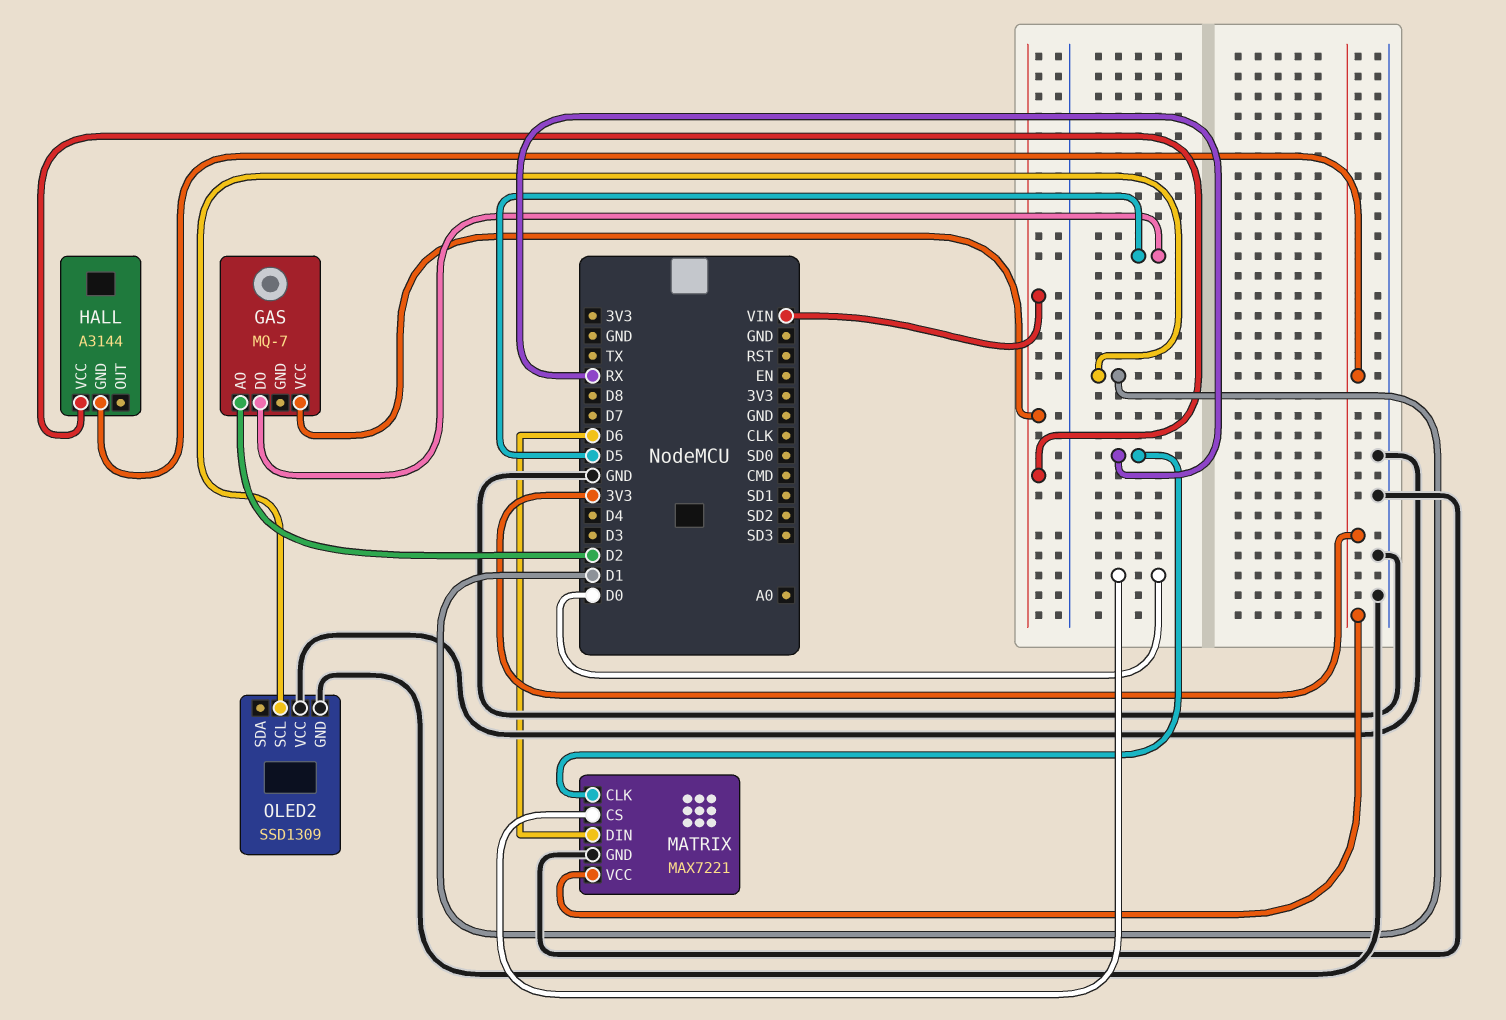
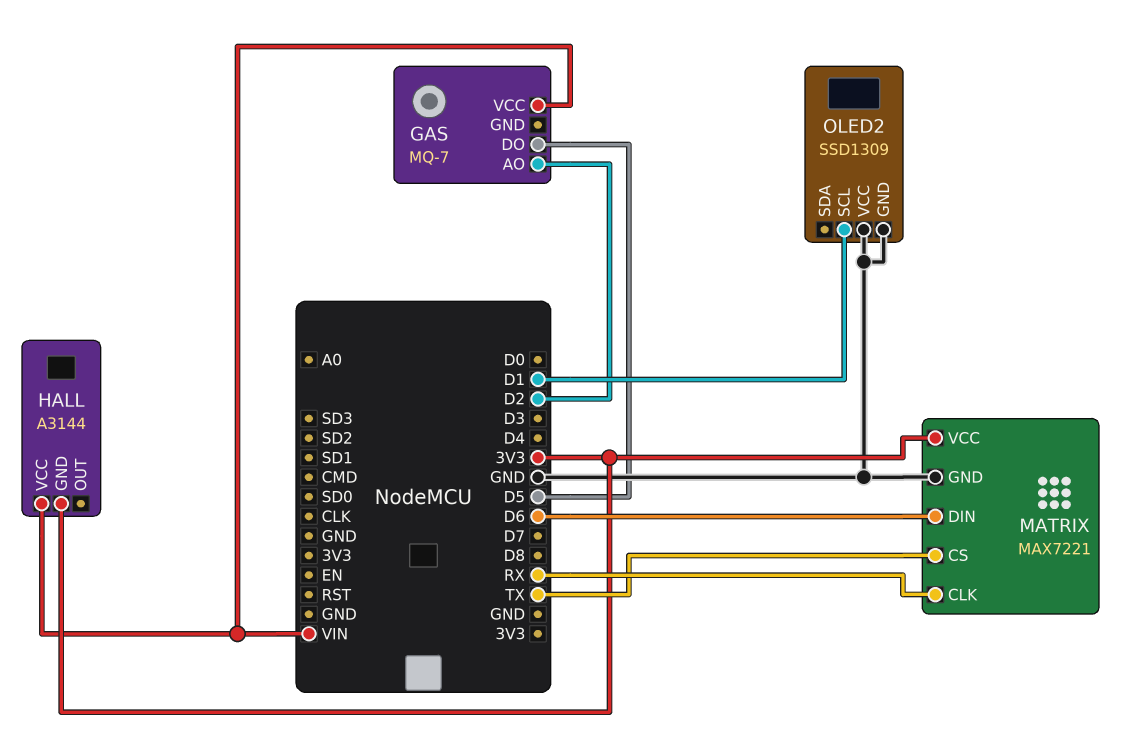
MATRIX pin CS: D0 -> TX

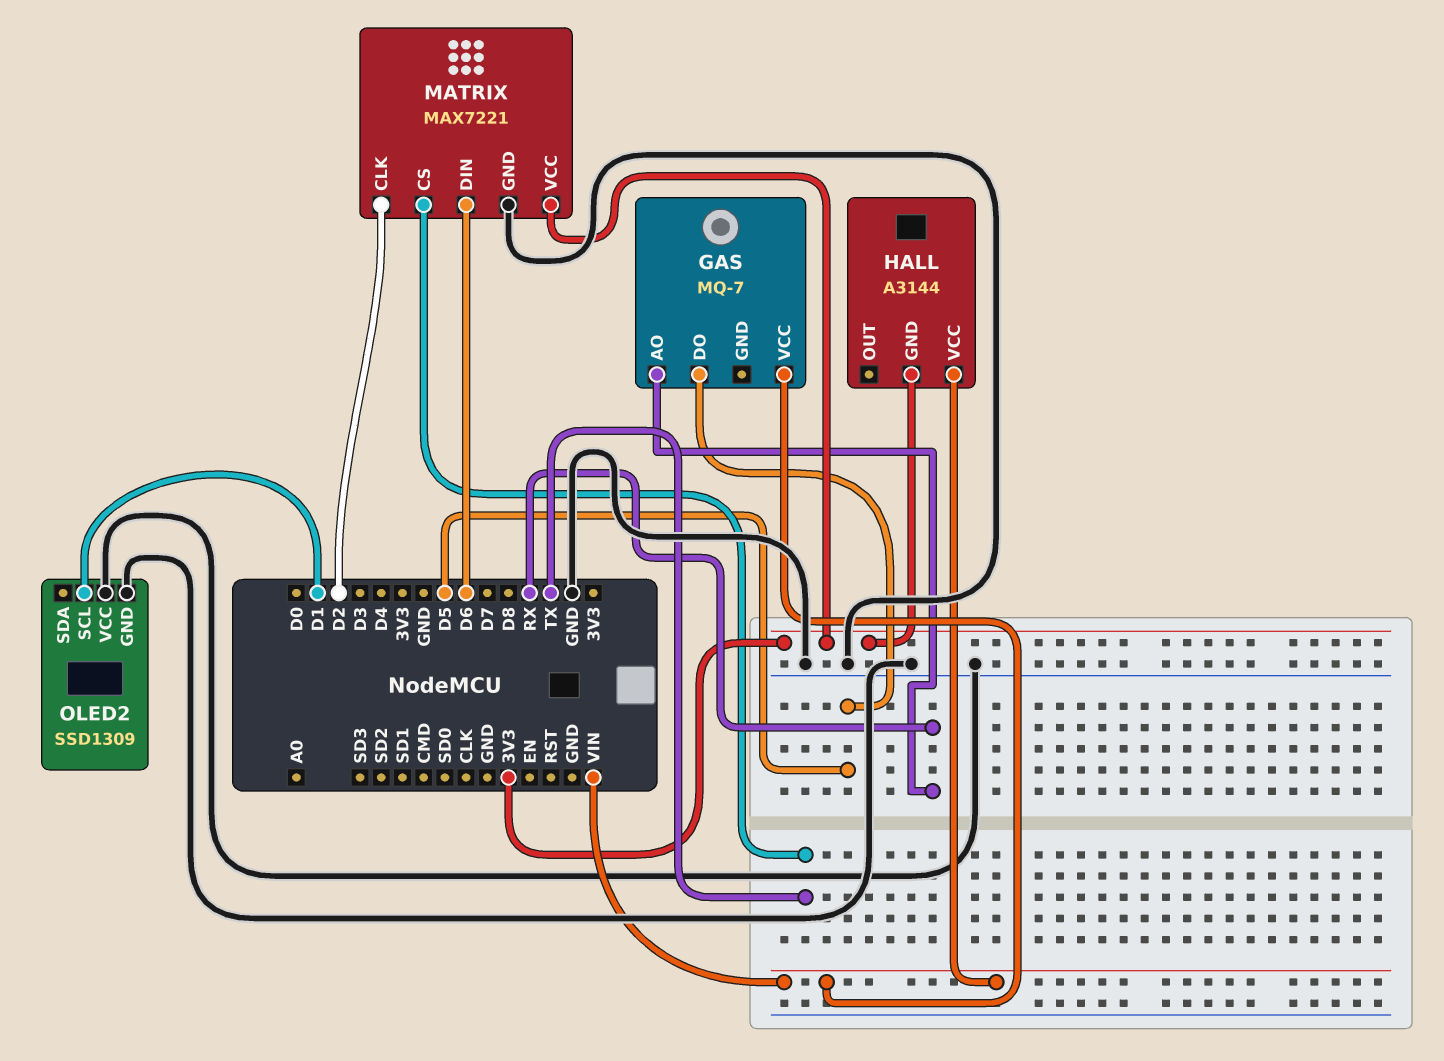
GAS pin AO: D2 -> RX
MATRIX pin CLK: RX -> D2

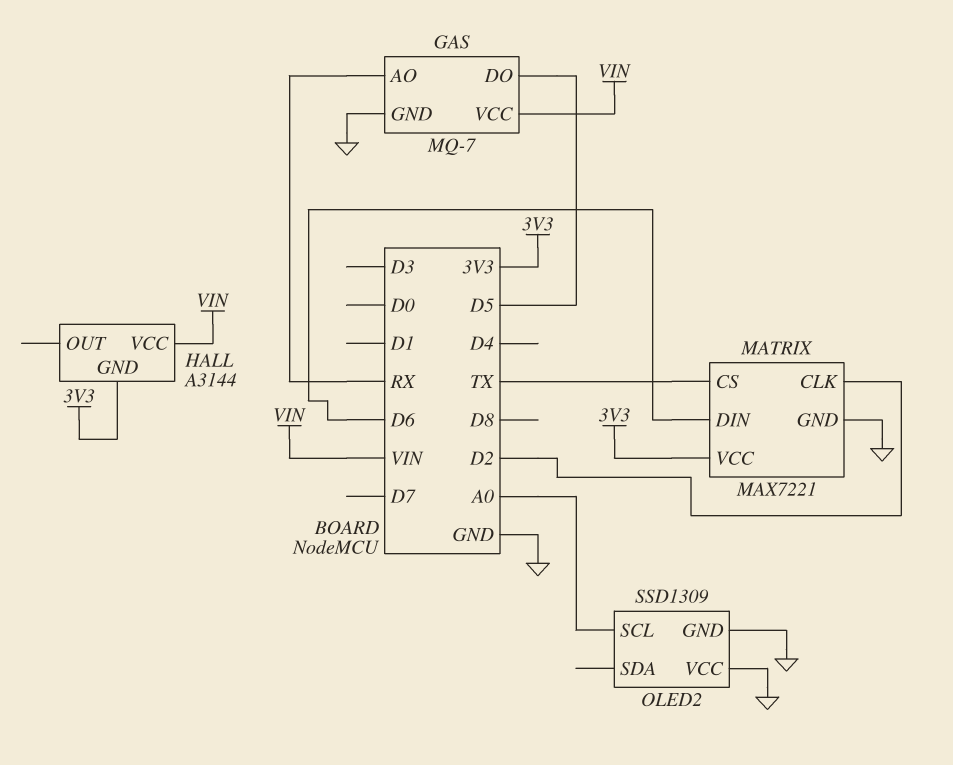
GAS pin GND: none -> GND
OLED2 pin SCL: D1 -> A0

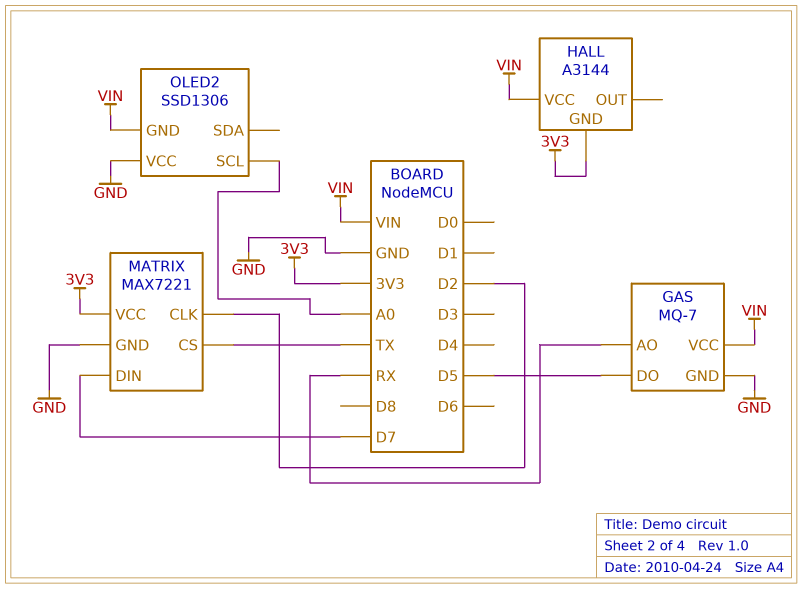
MATRIX pin DIN: D6 -> D7
OLED2: SSD1309 -> SSD1306
OLED2 pin GND: GND -> VIN

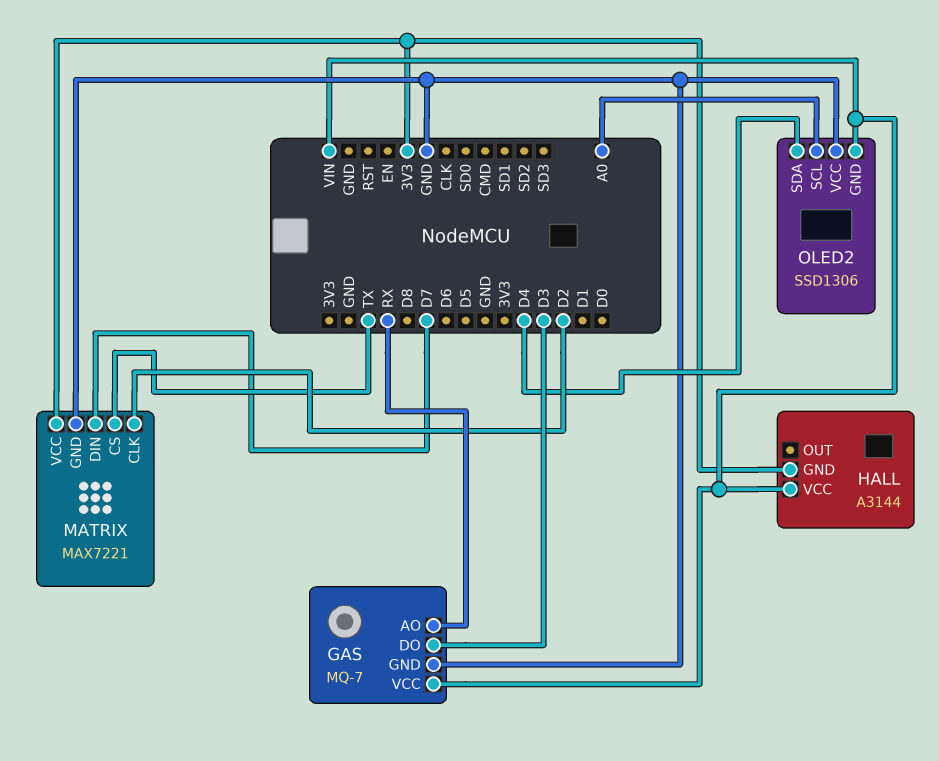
GAS pin DO: D5 -> D3
OLED2 pin SDA: none -> D4

